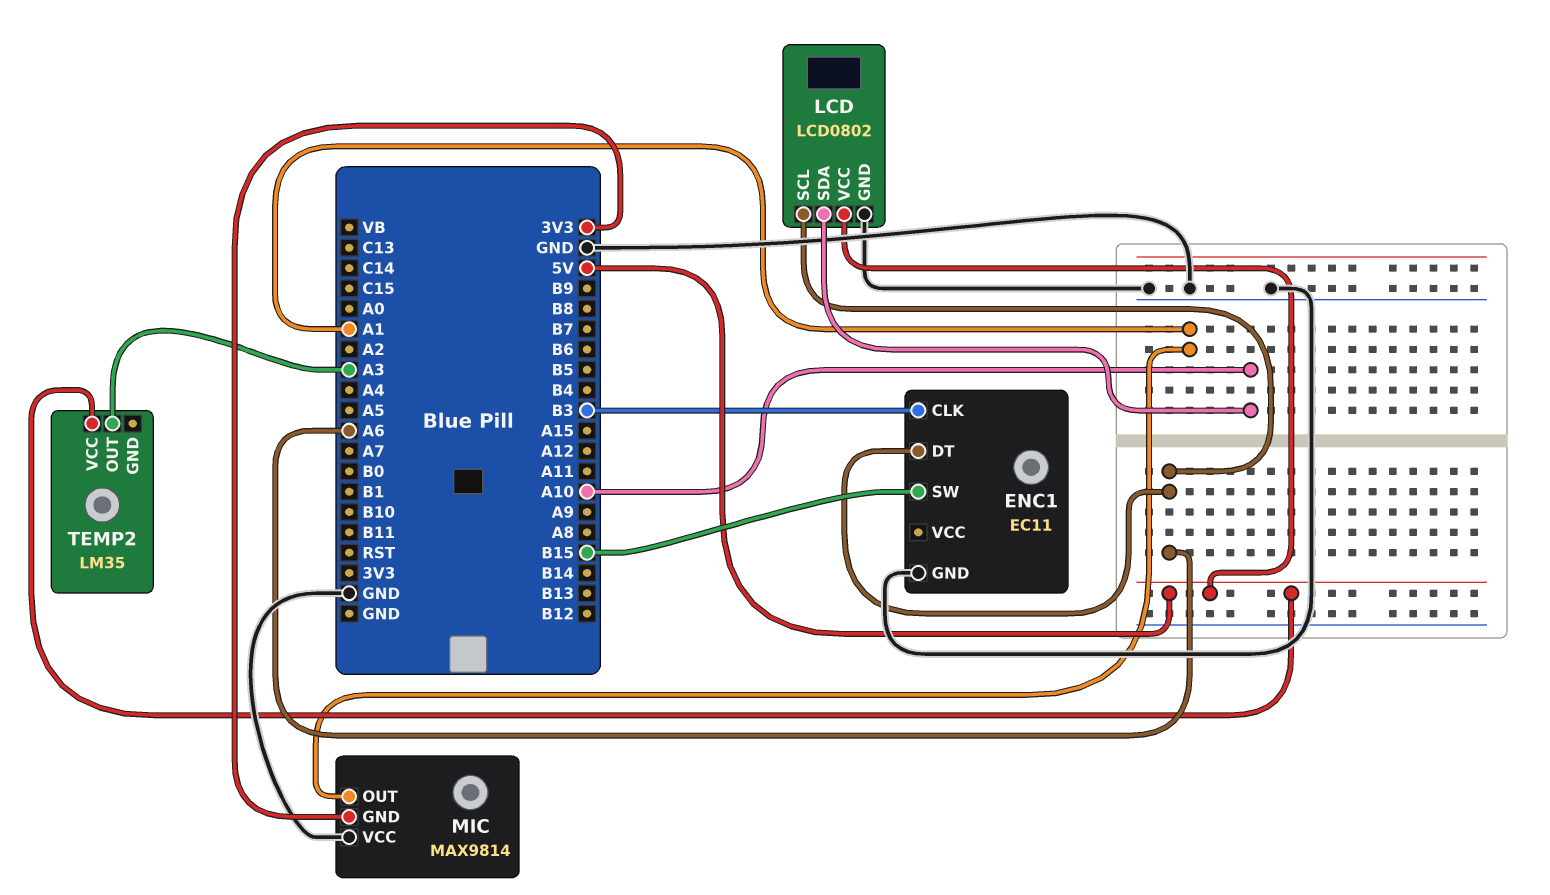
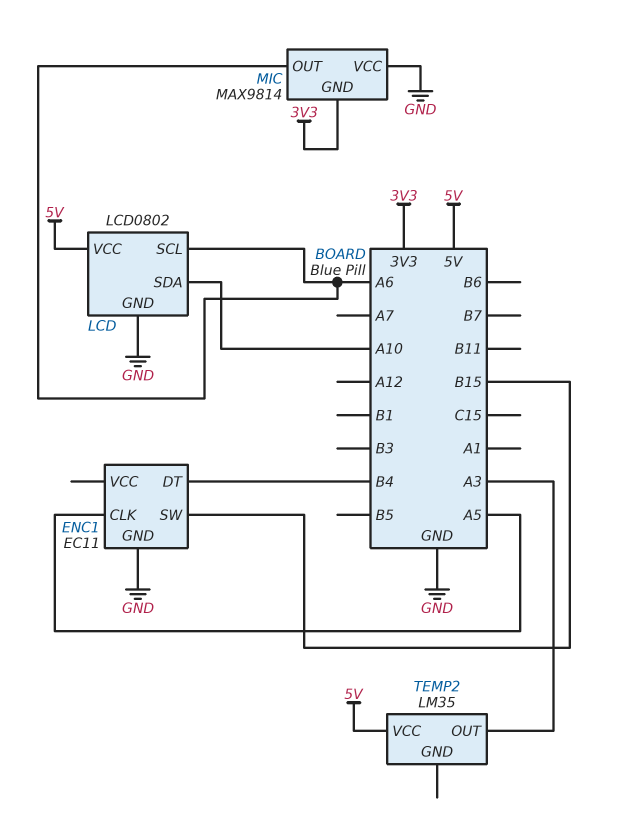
ENC1 pin CLK: B3 -> A5
ENC1 pin DT: A6 -> B4
MIC pin OUT: A1 -> A6

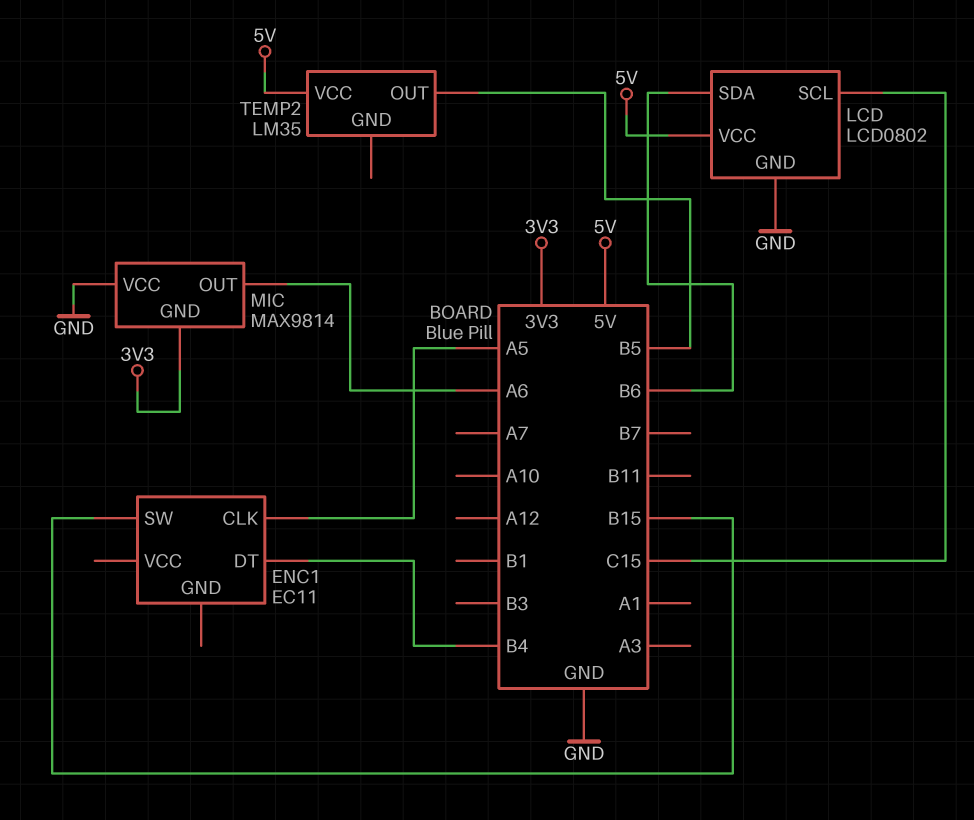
ENC1 pin GND: GND -> none
LCD pin SCL: A6 -> C15
LCD pin SDA: A10 -> B6
TEMP2 pin OUT: A3 -> B5

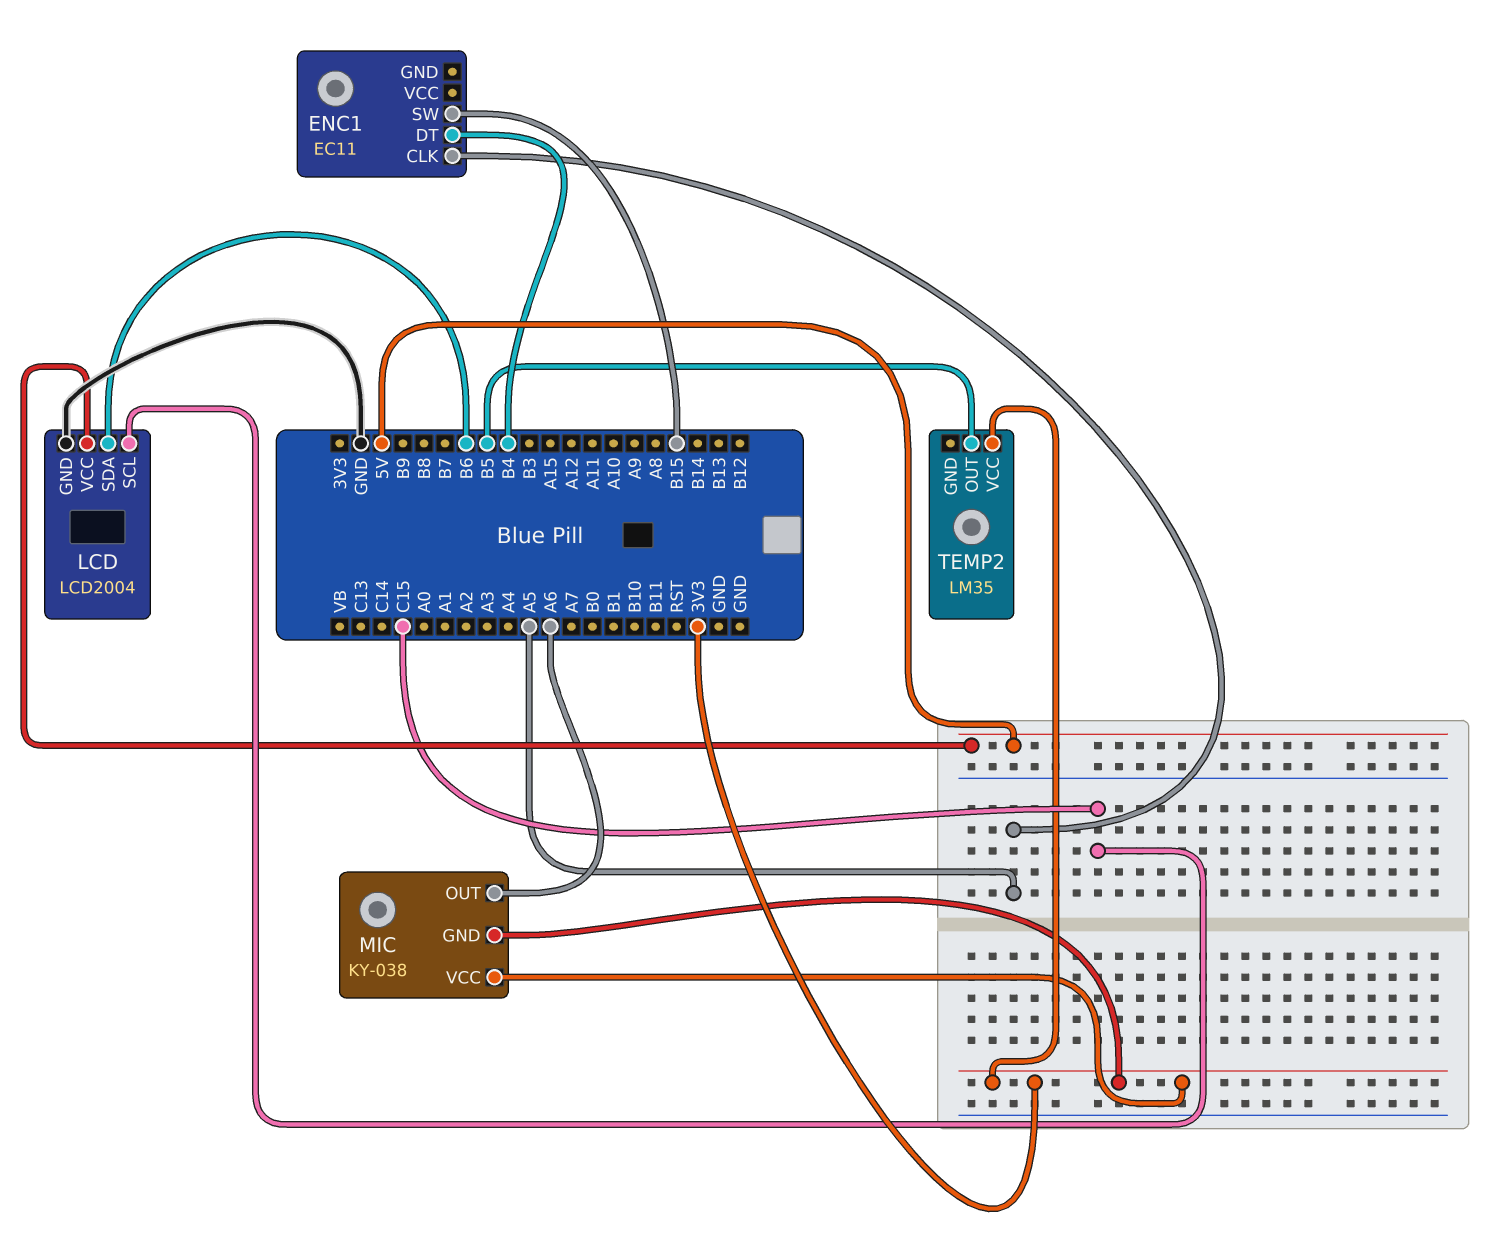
LCD: LCD0802 -> LCD2004
MIC: MAX9814 -> KY-038
MIC pin VCC: GND -> 3V3
TEMP2 pin VCC: 5V -> 3V3

